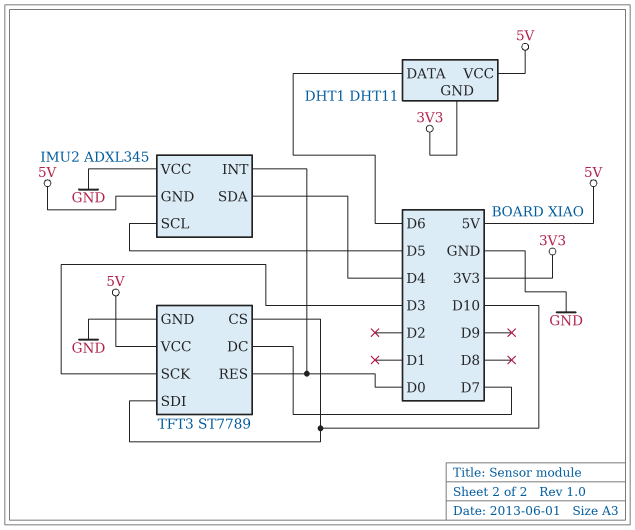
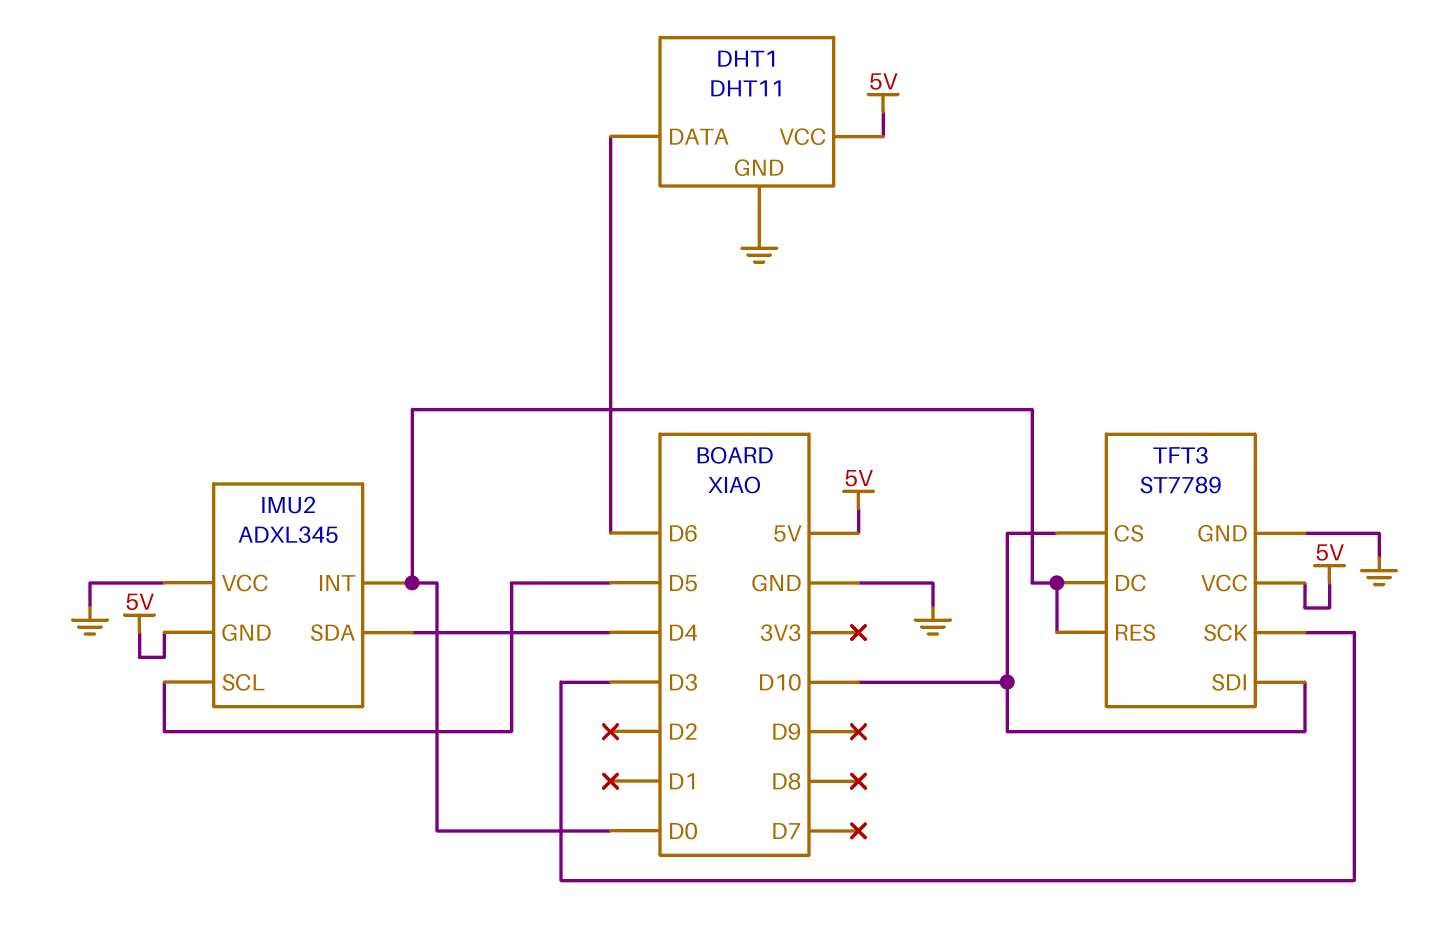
DHT1 pin GND: 3V3 -> GND
TFT3 pin DC: D7 -> D0

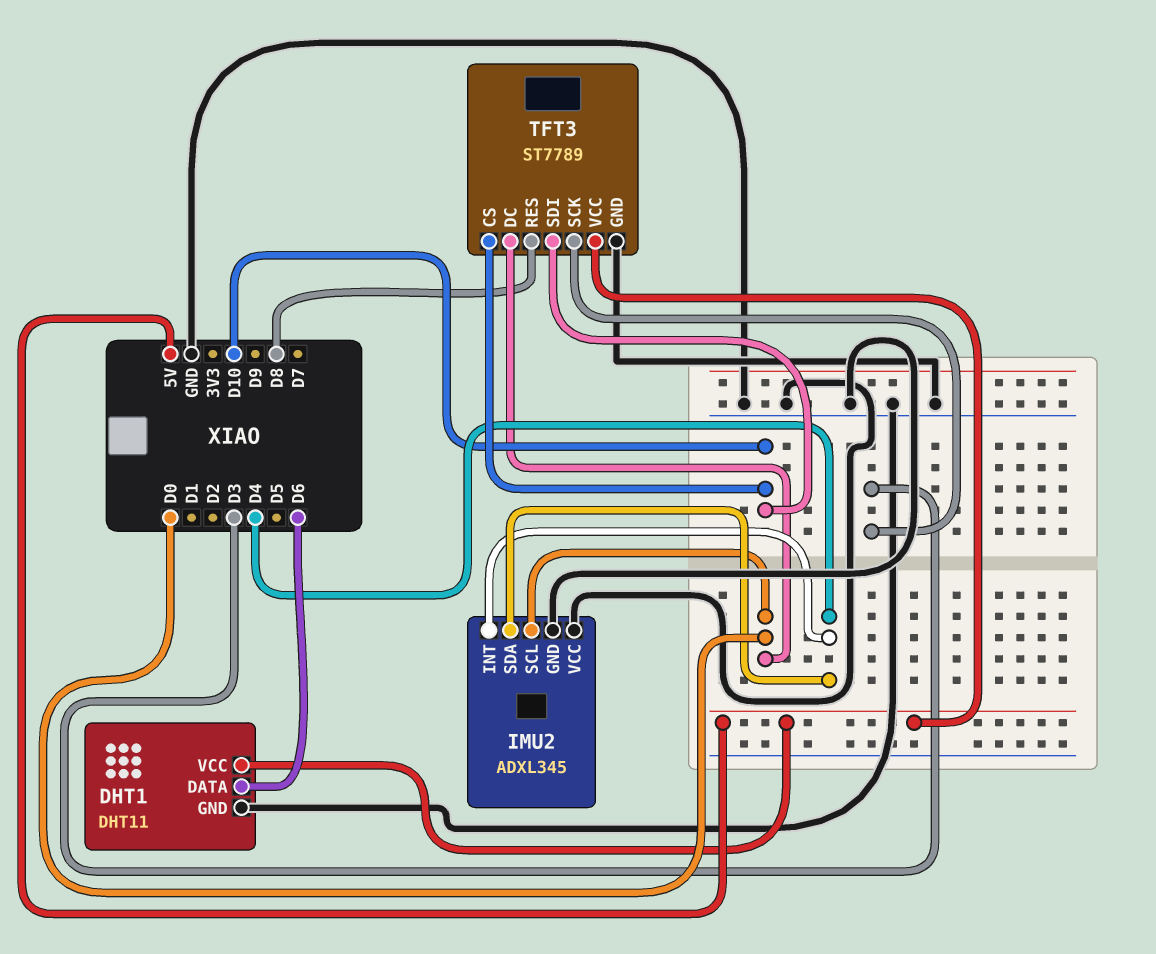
IMU2 pin GND: 5V -> GND
IMU2 pin INT: D0 -> D4
IMU2 pin SCL: D5 -> D0
TFT3 pin RES: D0 -> D8

